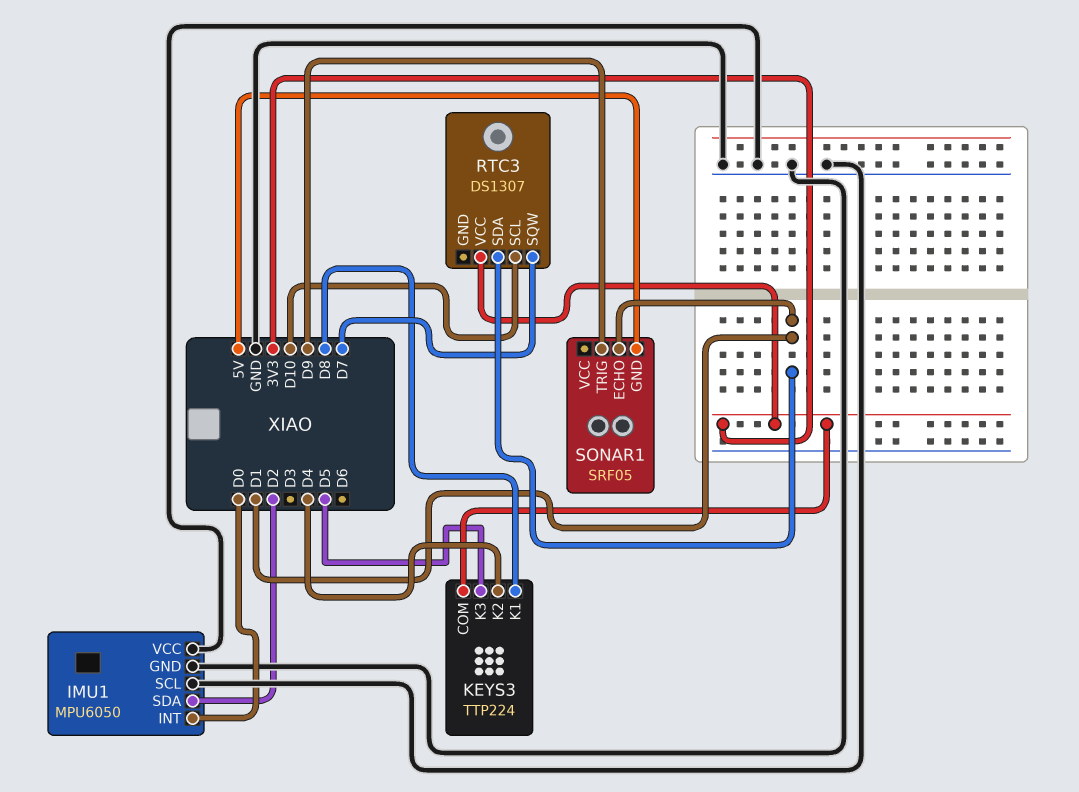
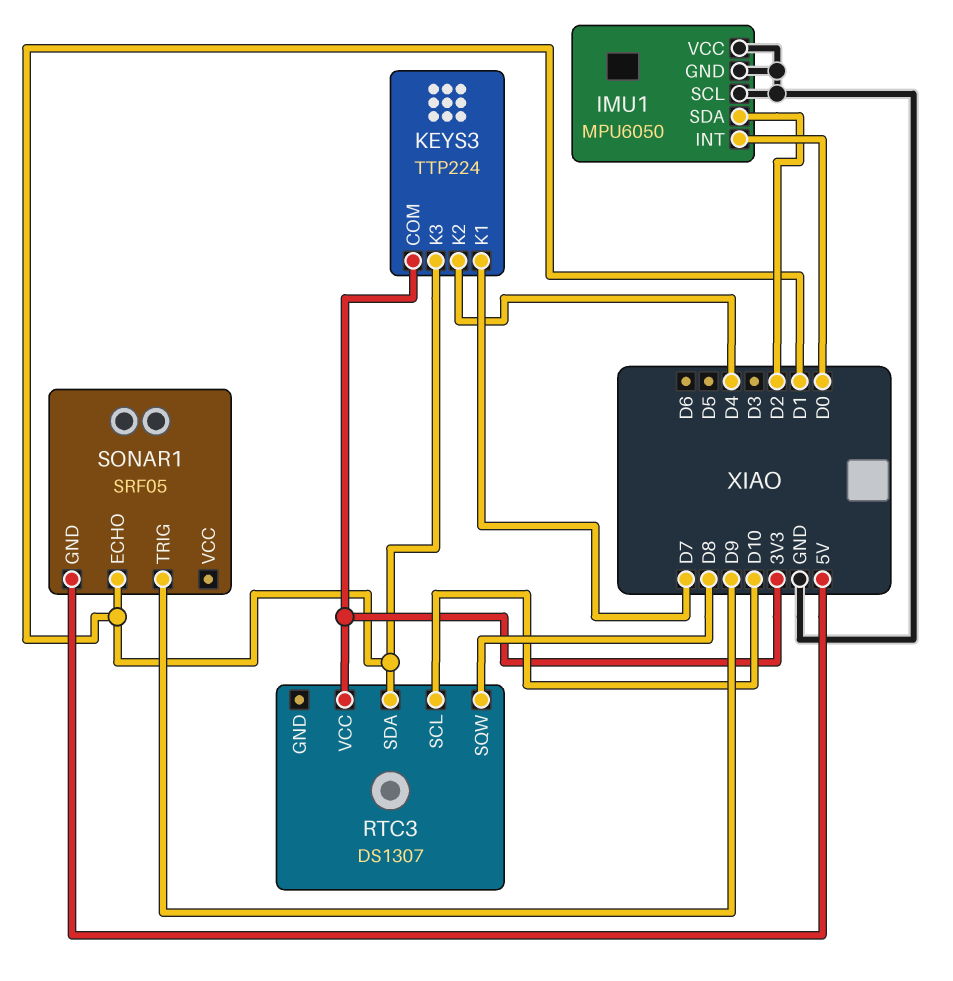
KEYS3 pin K1: D8 -> D7
KEYS3 pin K3: D5 -> D1
RTC3 pin SQW: D7 -> D8

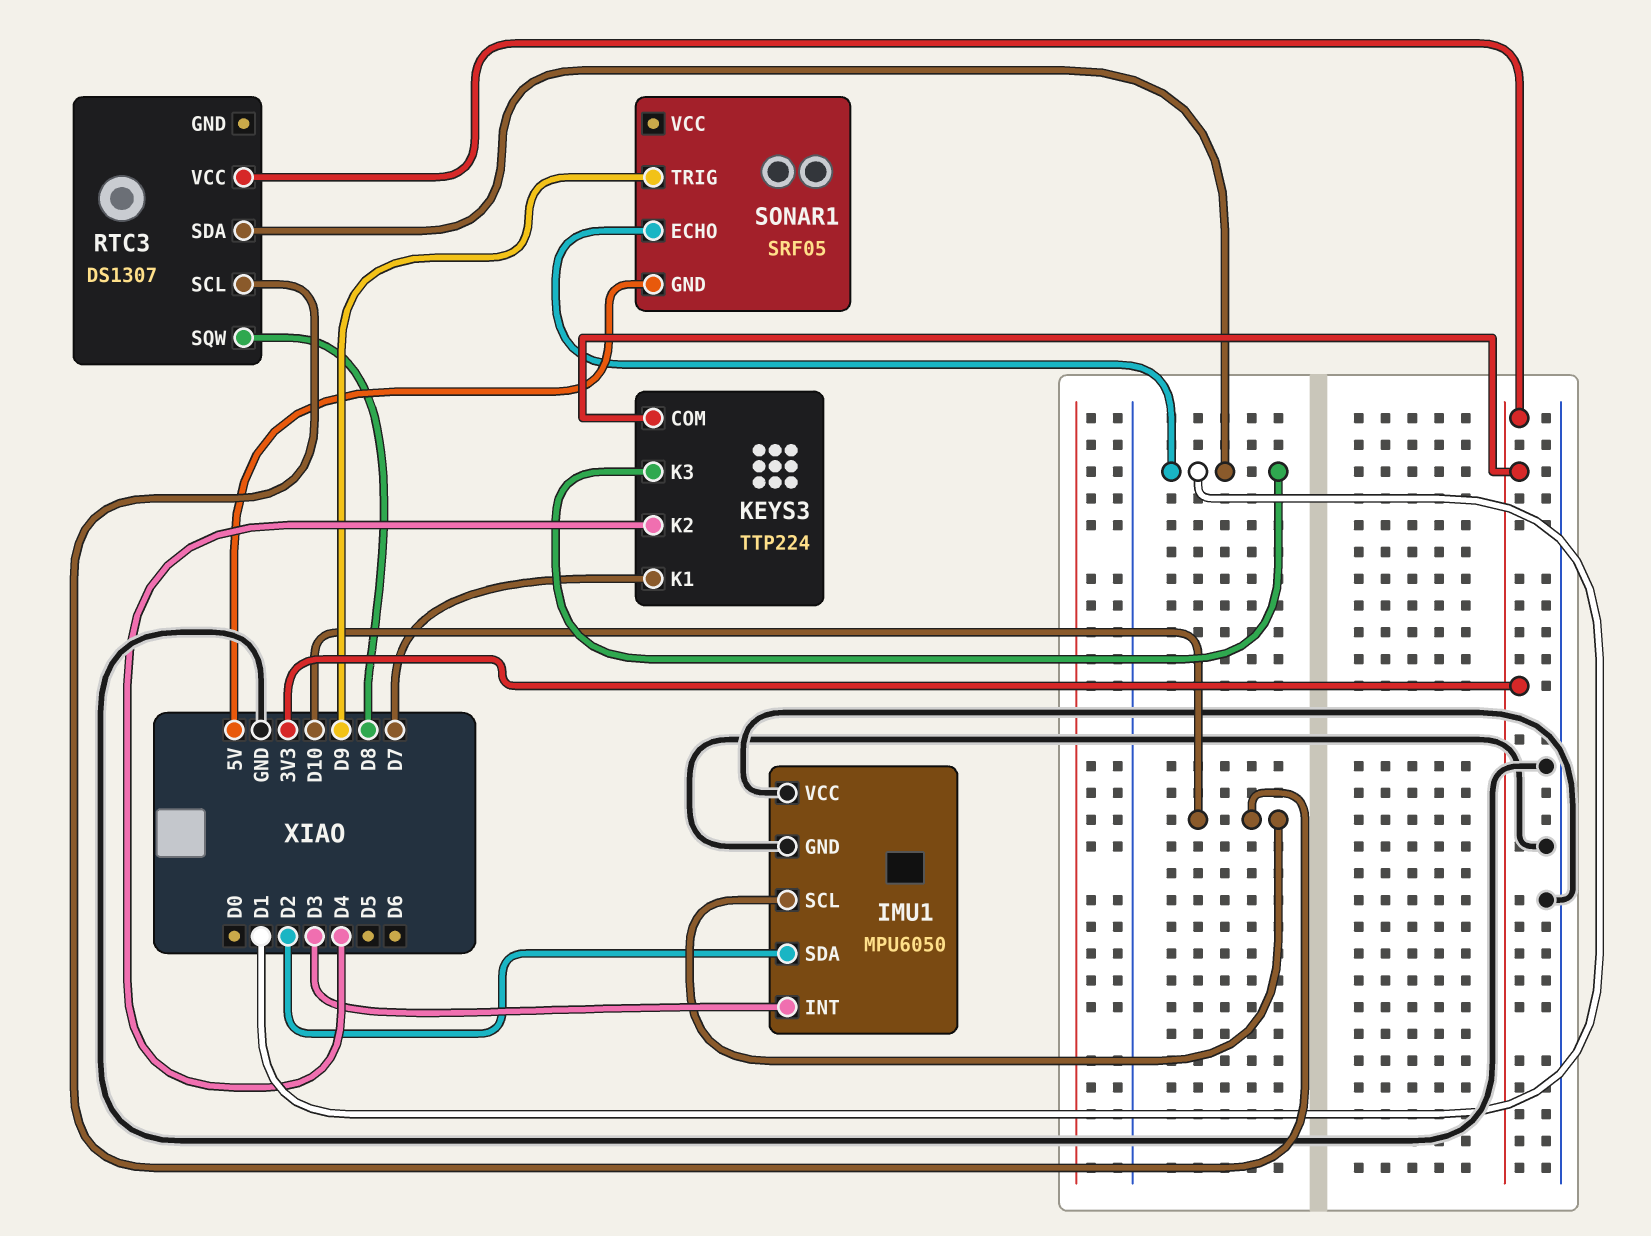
IMU1 pin INT: D0 -> D3
IMU1 pin SCL: GND -> D10

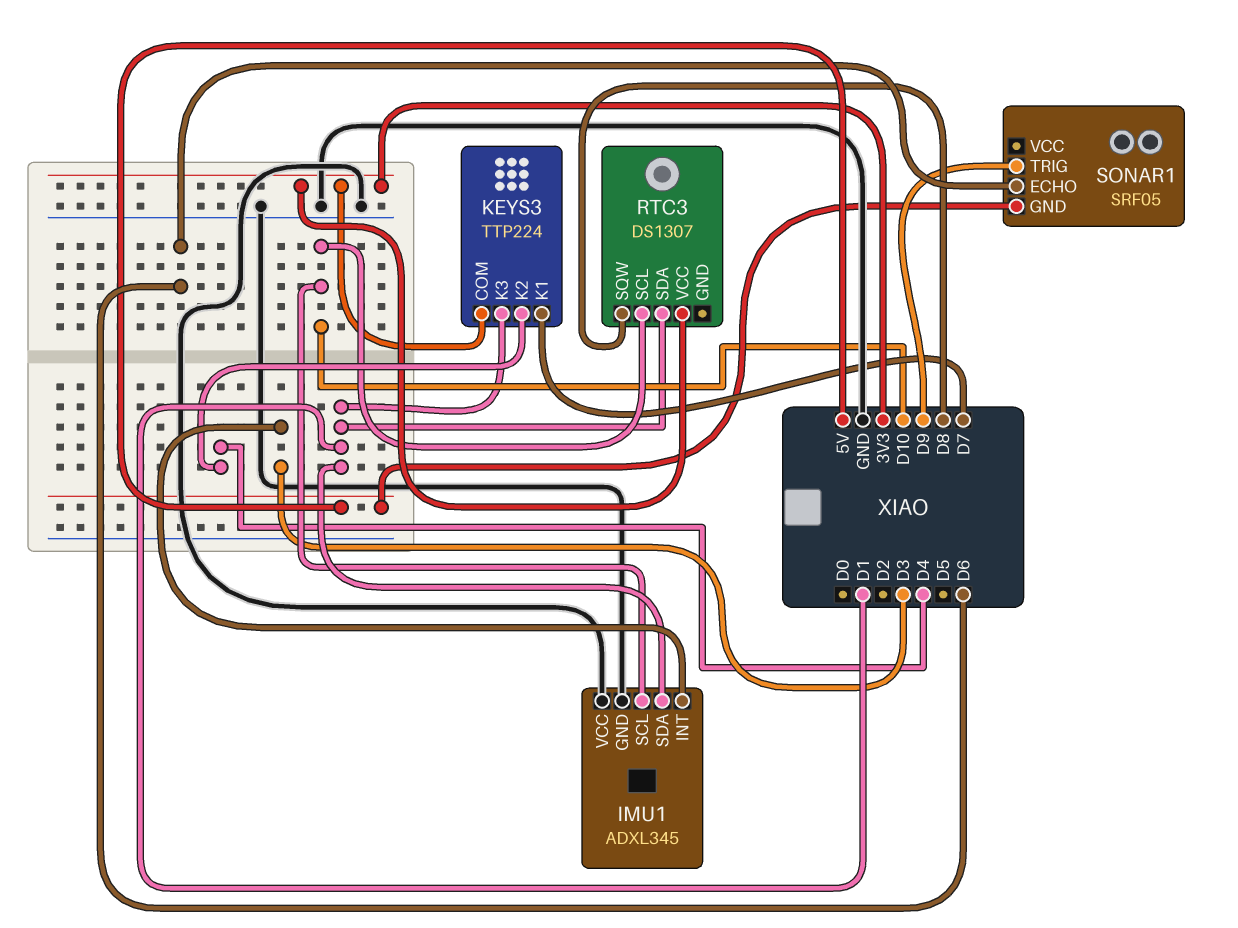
IMU1: MPU6050 -> ADXL345
IMU1 pin SDA: D2 -> D1
SONAR1 pin ECHO: D1 -> D6

